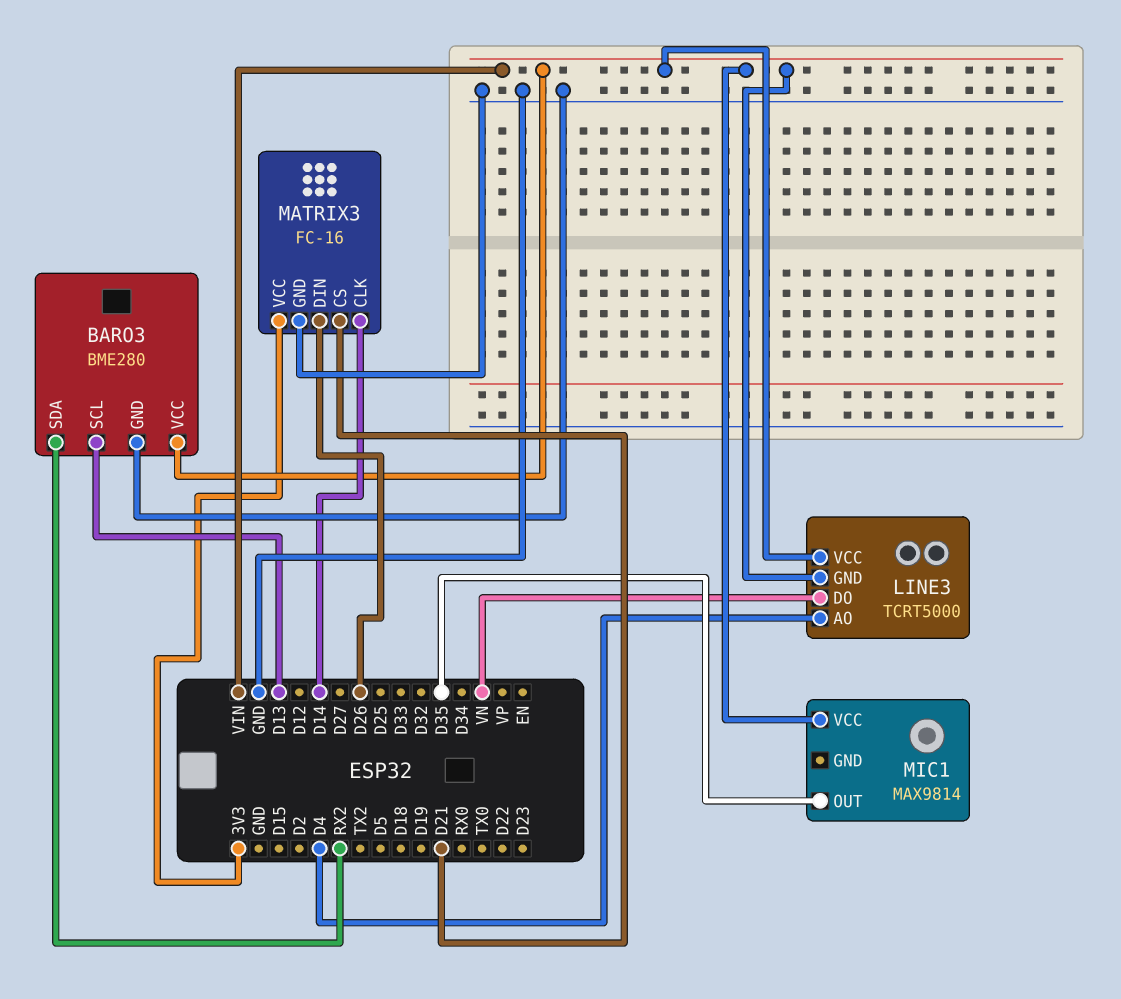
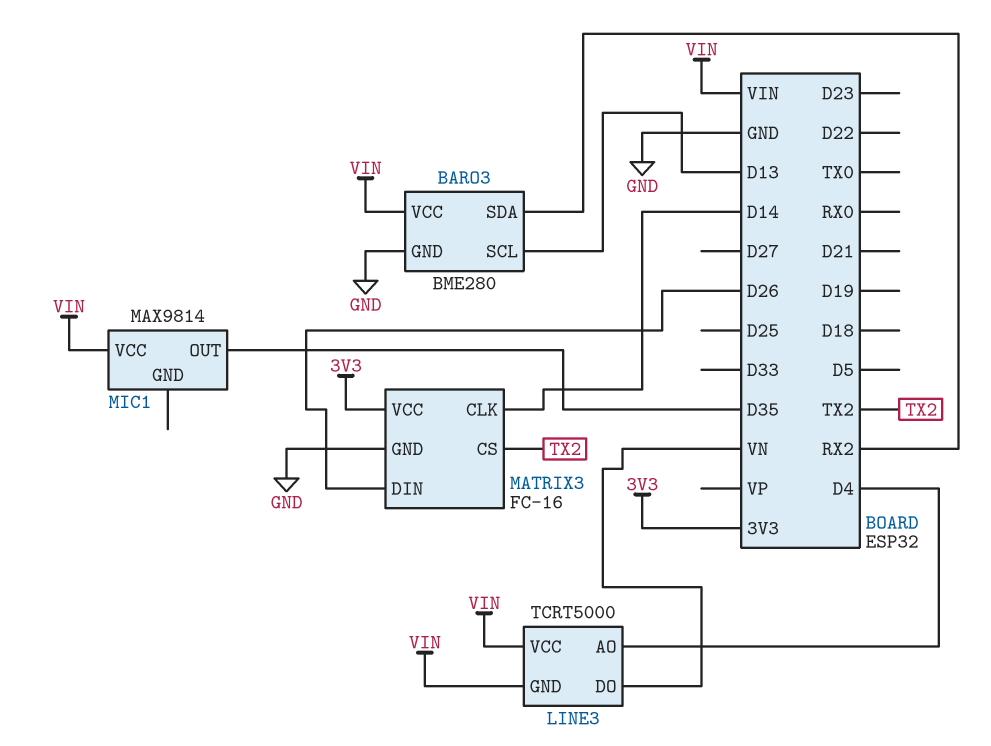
MATRIX3 pin CS: D21 -> TX2

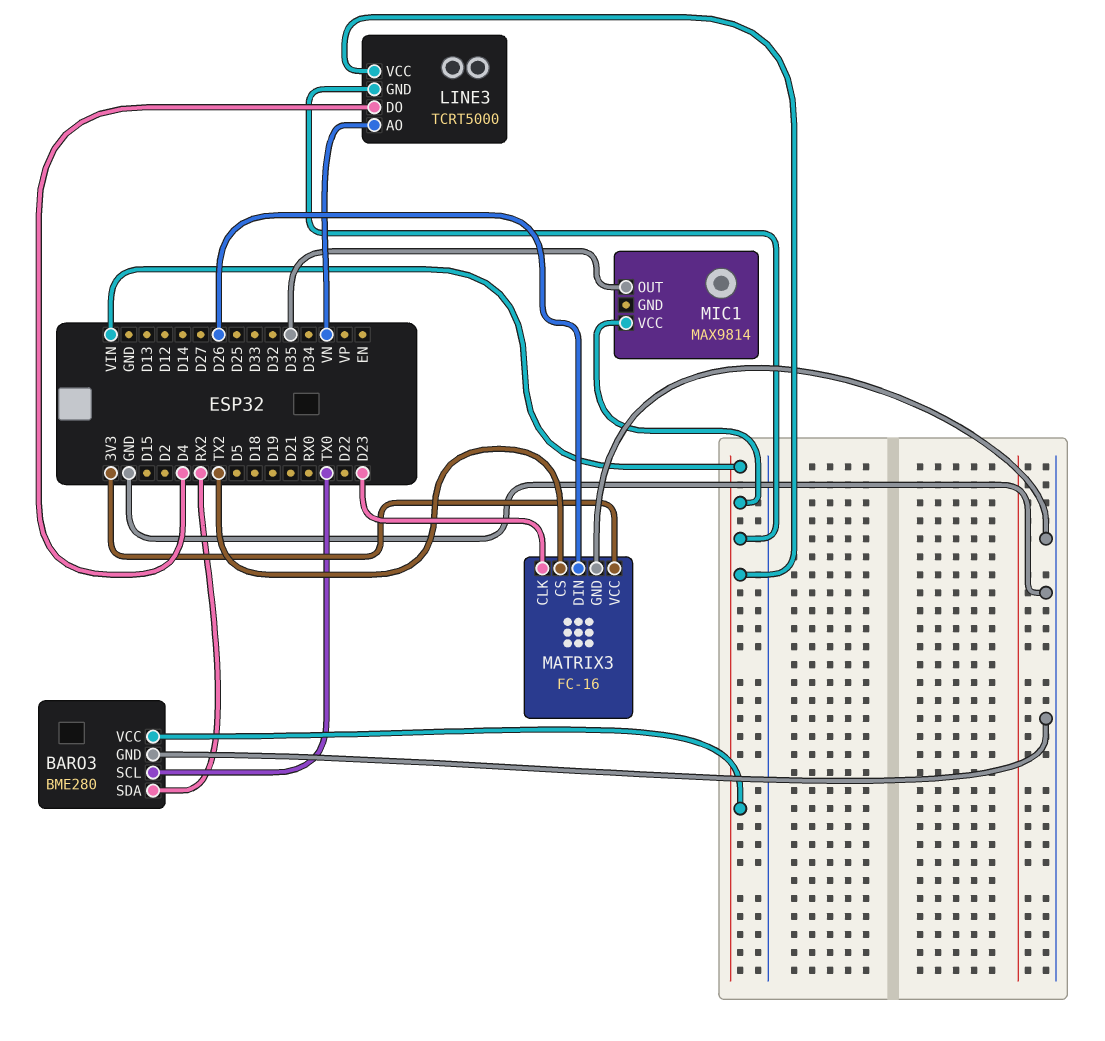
BARO3 pin SCL: D13 -> TX0
LINE3 pin AO: D4 -> VN
LINE3 pin DO: VN -> D4
MATRIX3 pin CLK: D14 -> D23

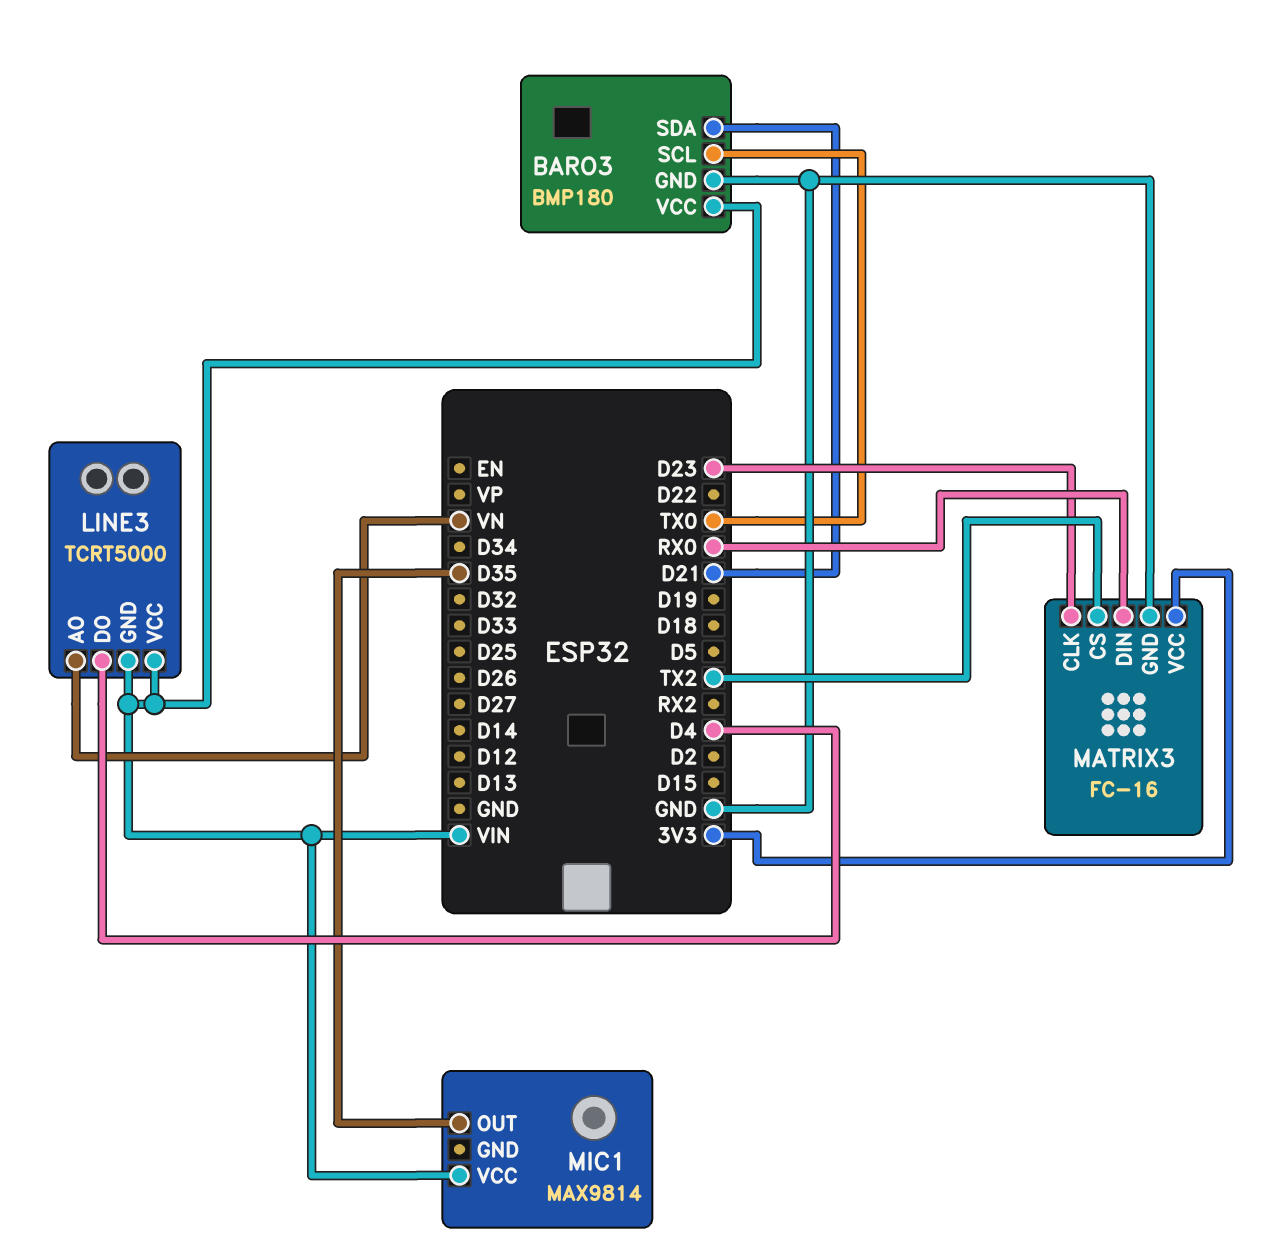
BARO3: BME280 -> BMP180
BARO3 pin SDA: RX2 -> D21
MATRIX3 pin DIN: D26 -> RX0

